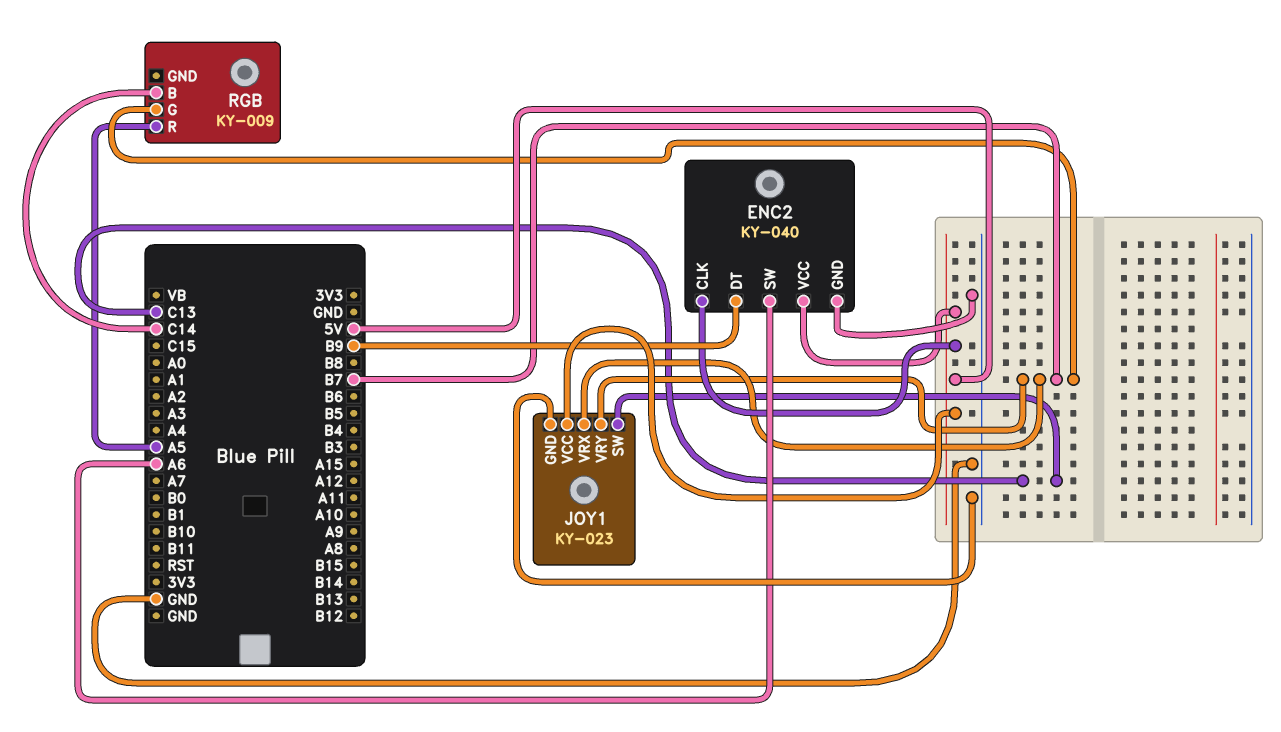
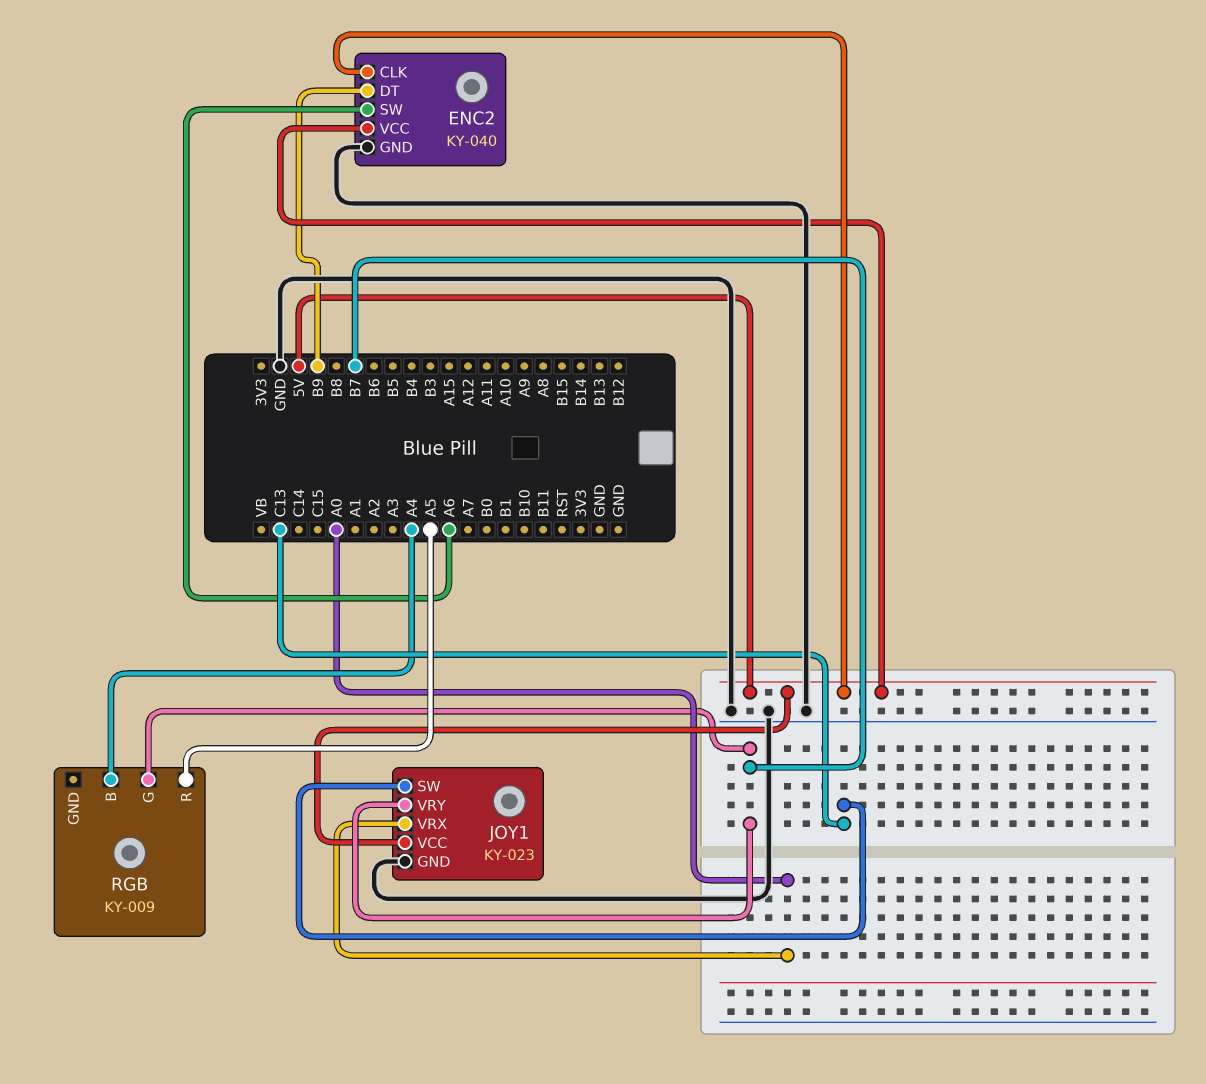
JOY1 pin VRX: B7 -> A0
RGB pin B: C14 -> A4

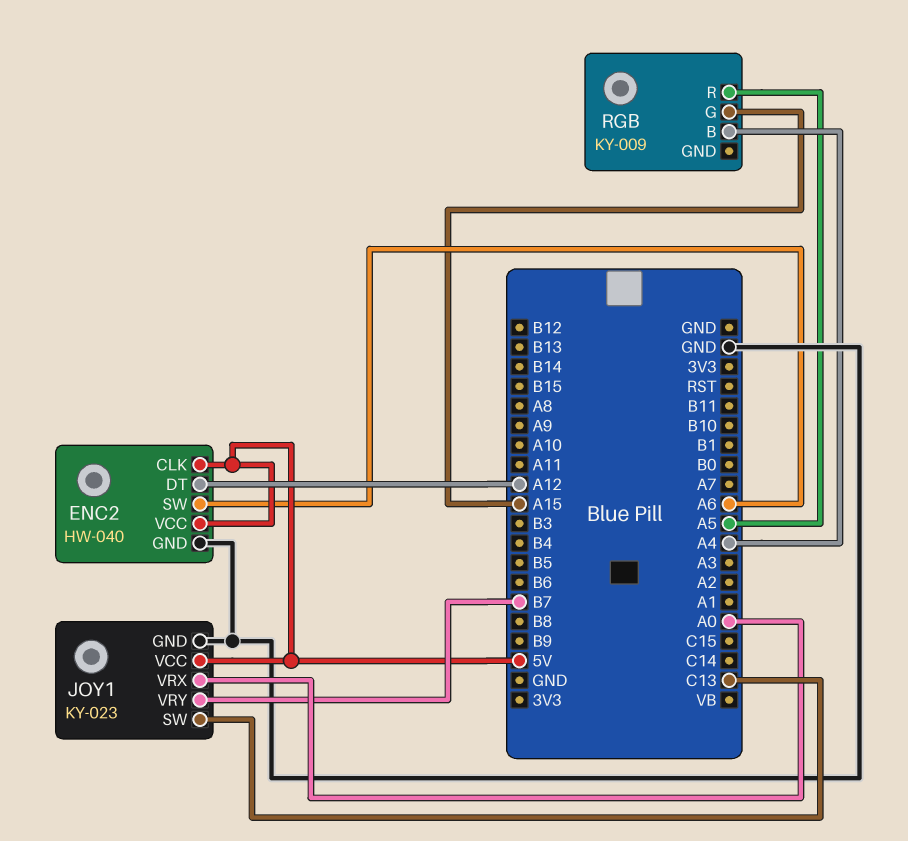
ENC2: KY-040 -> HW-040
ENC2 pin DT: B9 -> A12
RGB pin G: B7 -> A15

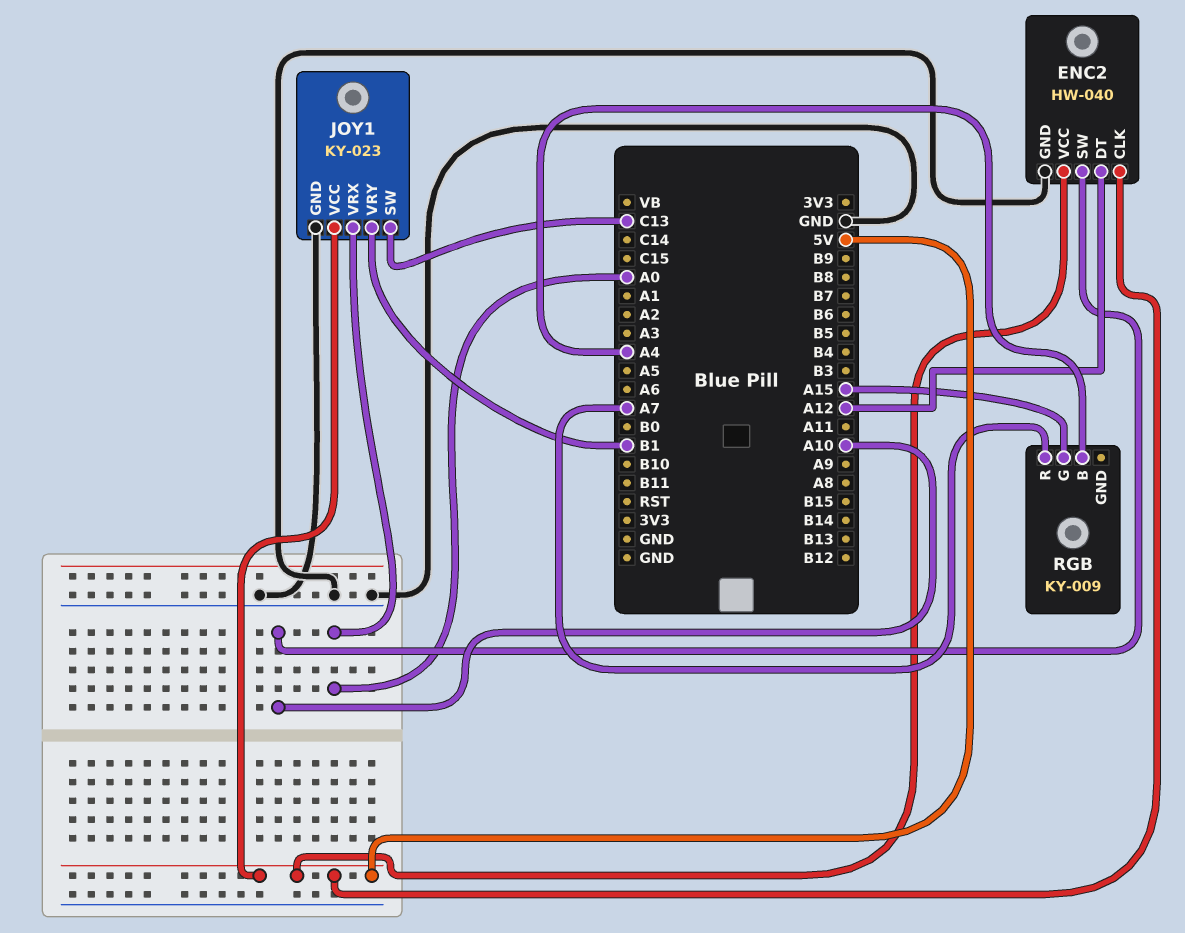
ENC2 pin SW: A6 -> A10
JOY1 pin VRY: B7 -> B1
RGB pin R: A5 -> A7

